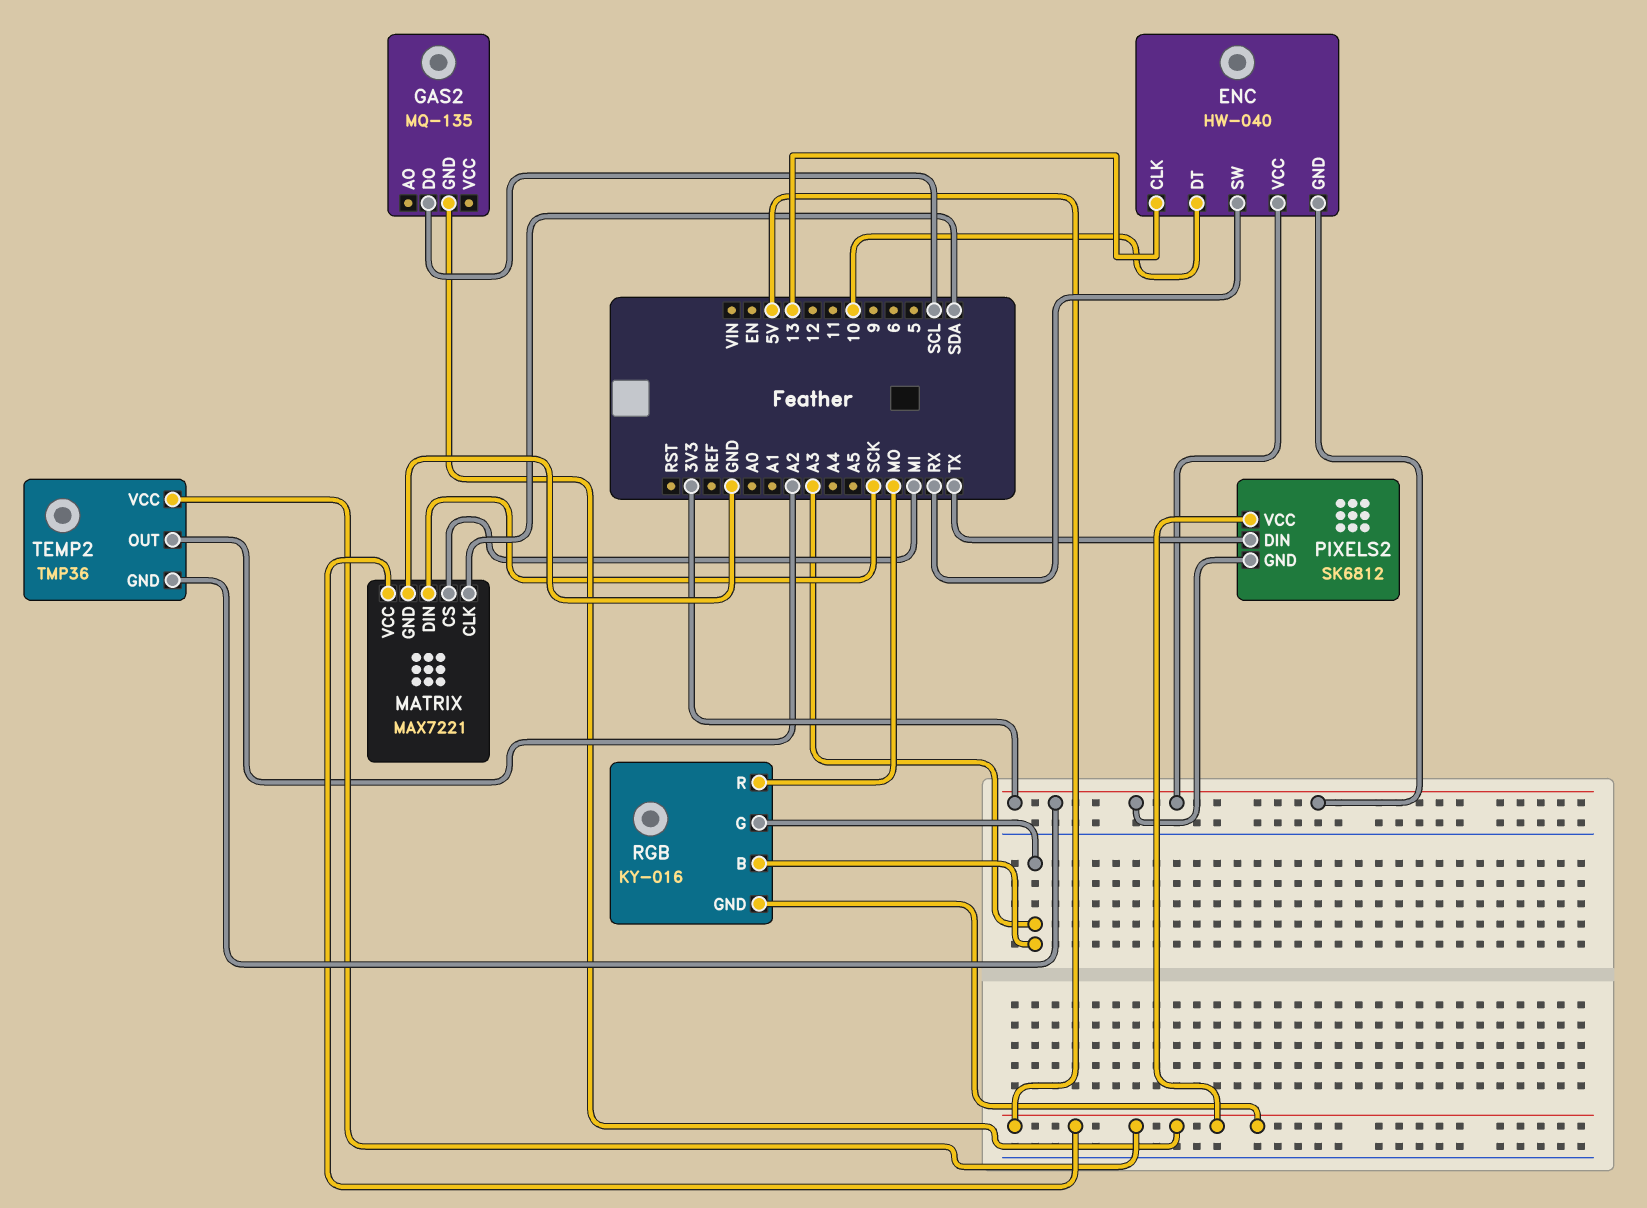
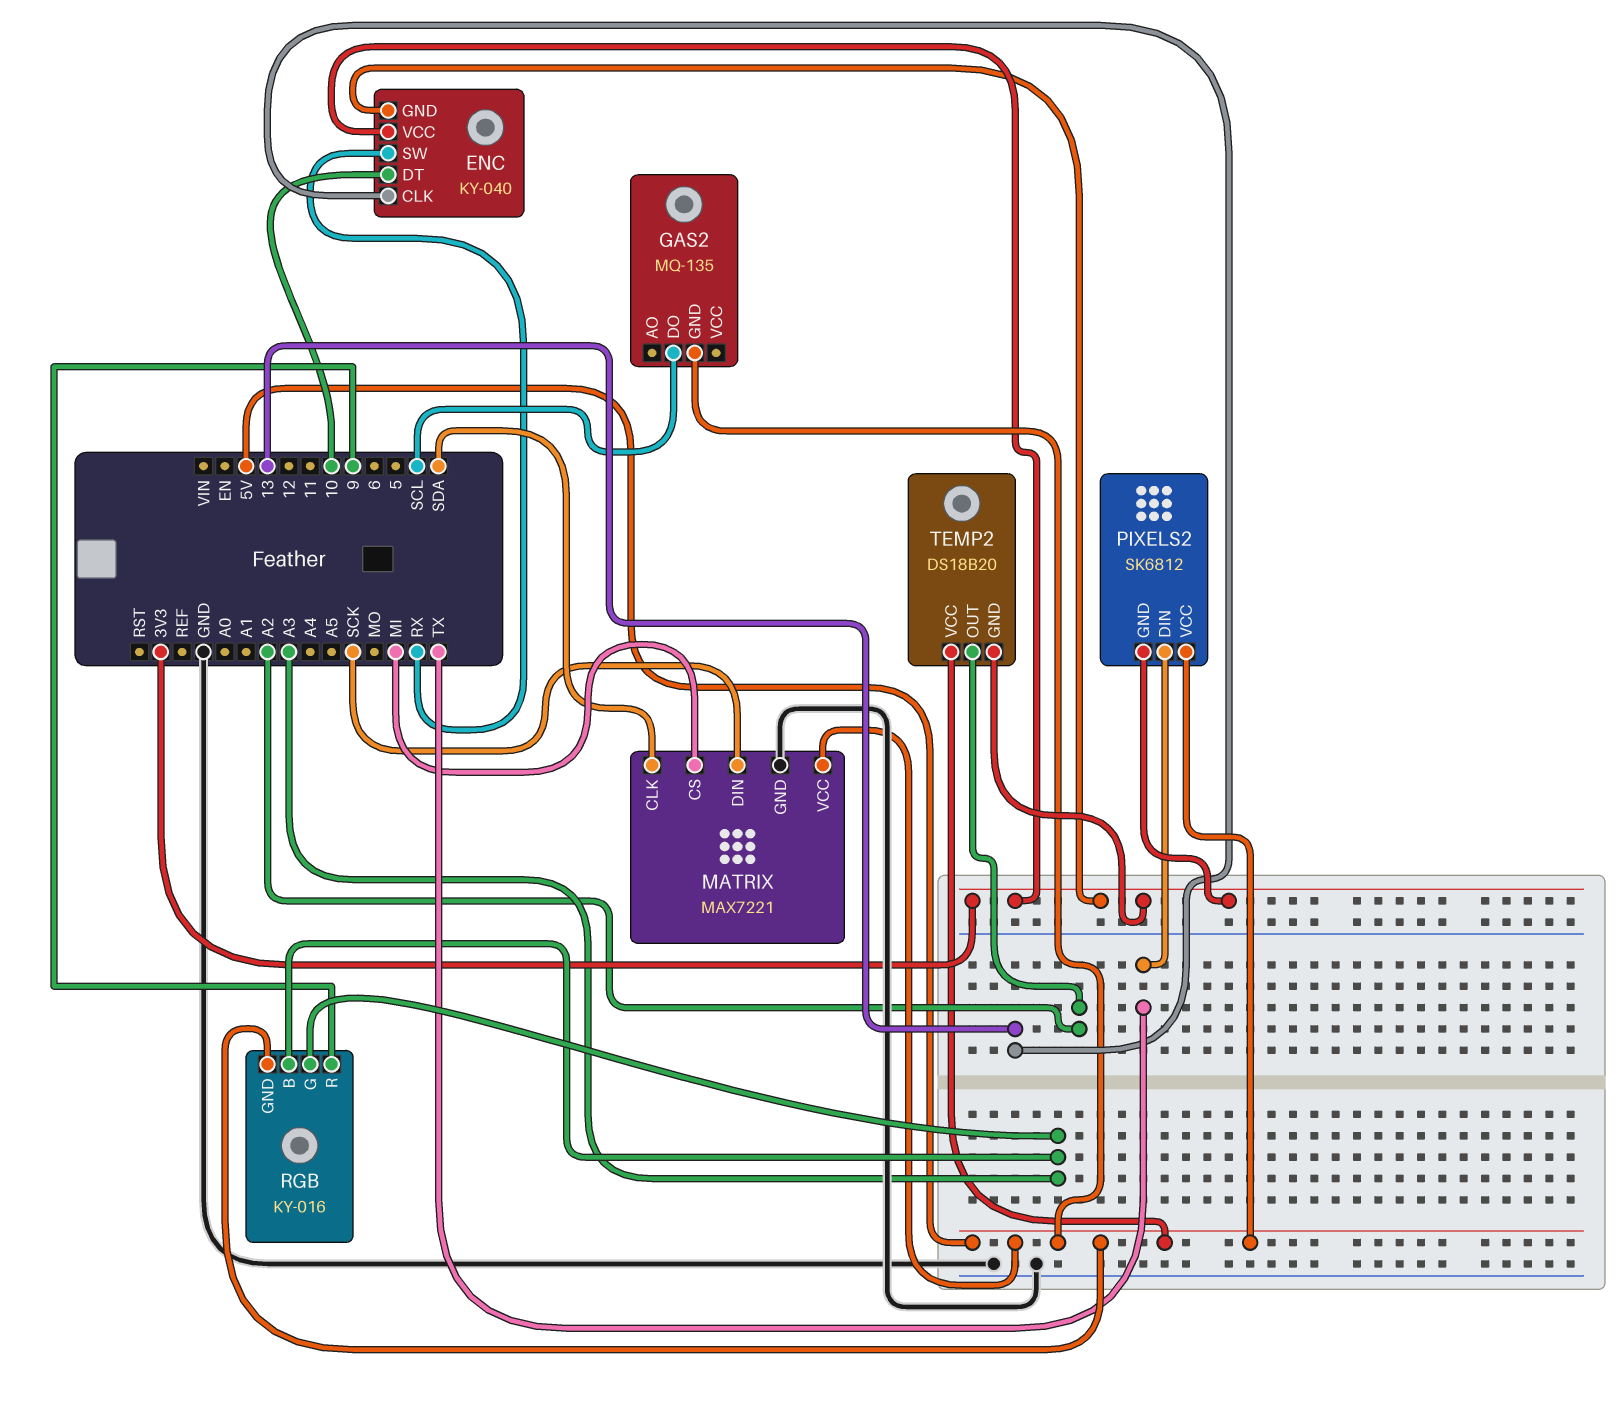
ENC: HW-040 -> KY-040
RGB pin R: MO -> 9
TEMP2: TMP36 -> DS18B20

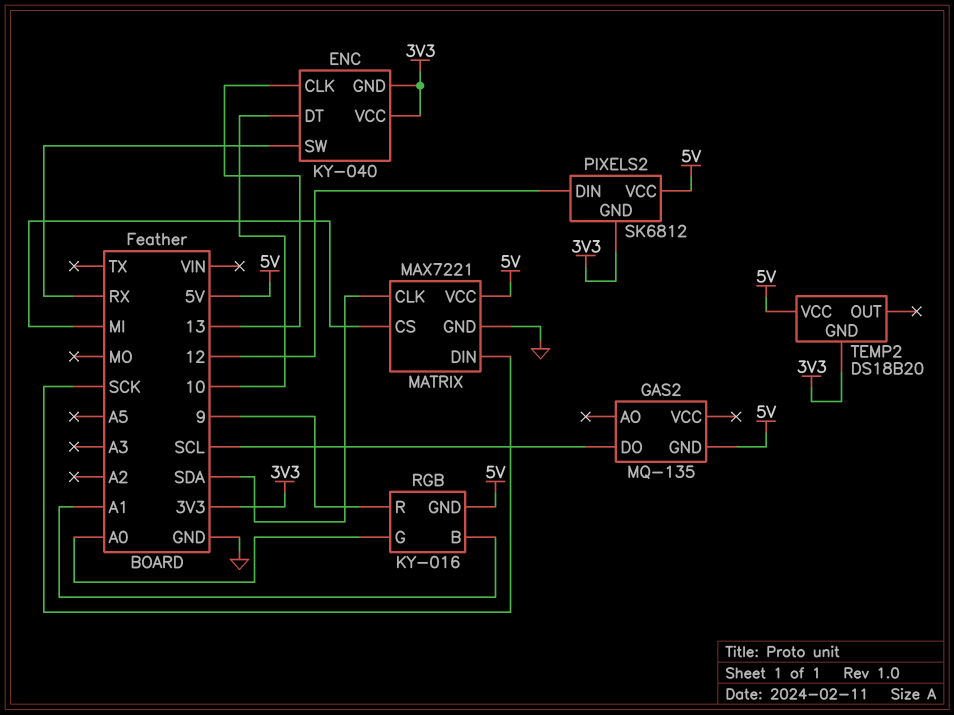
PIXELS2 pin DIN: TX -> 12
RGB pin B: A3 -> A1
RGB pin G: A3 -> A0
TEMP2 pin OUT: A2 -> none

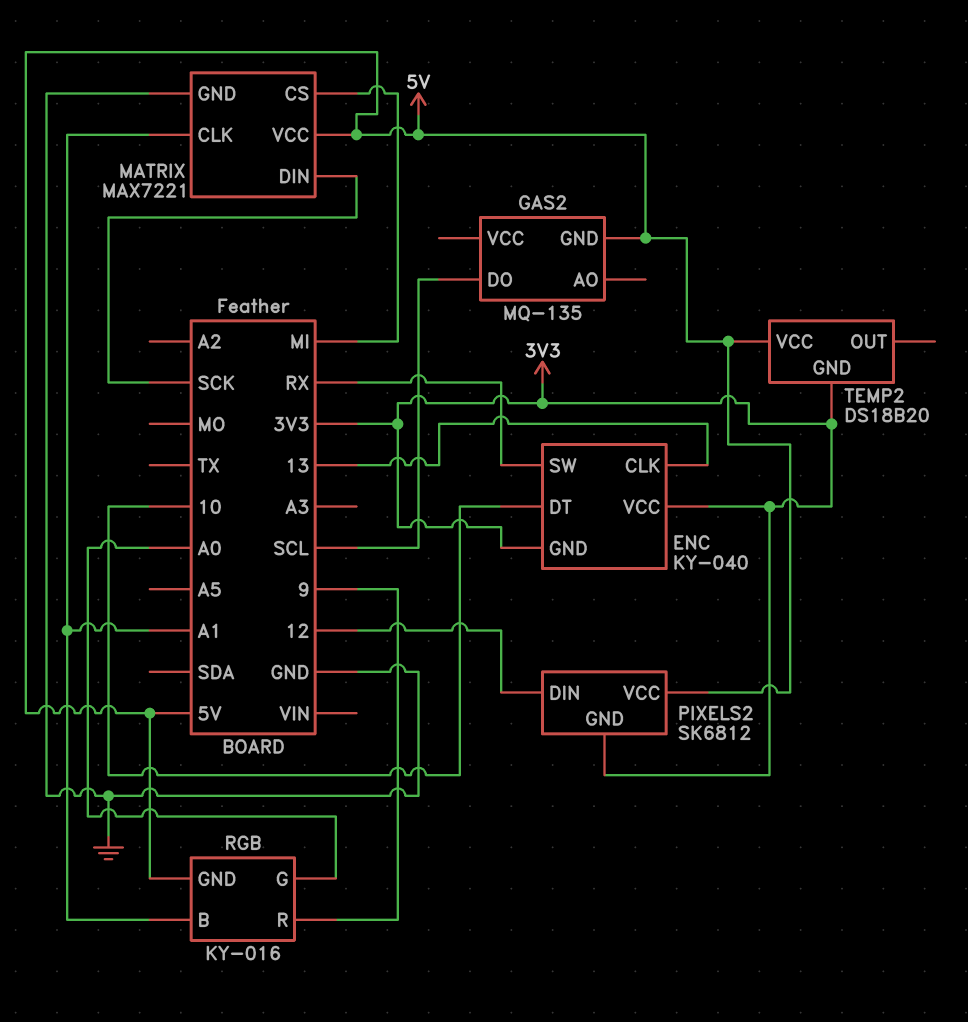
MATRIX pin CLK: SDA -> A1

